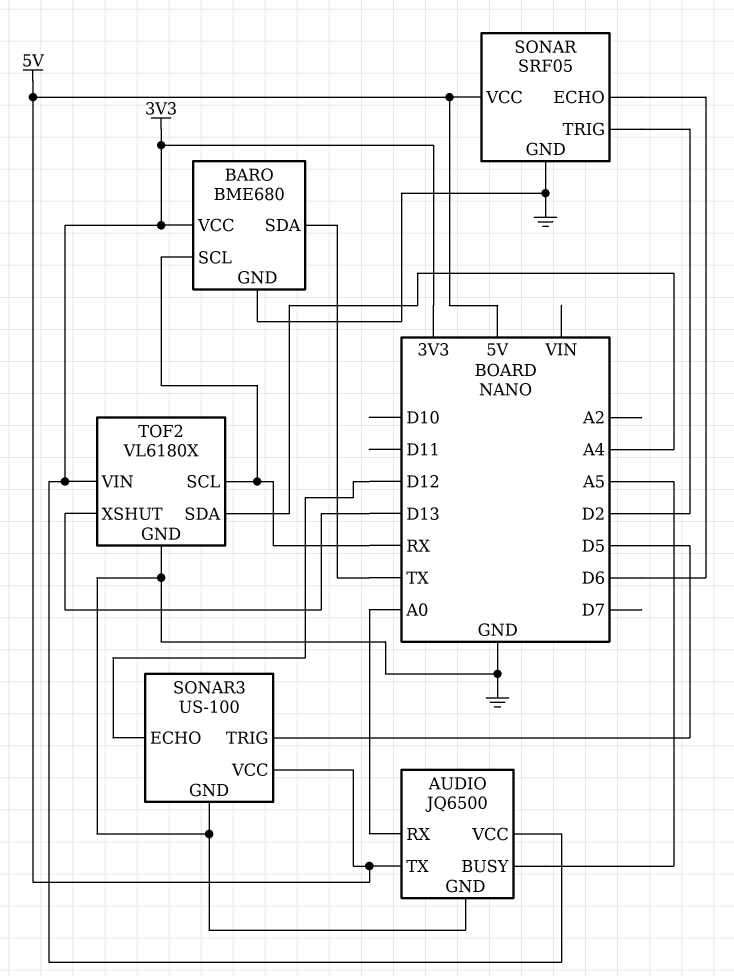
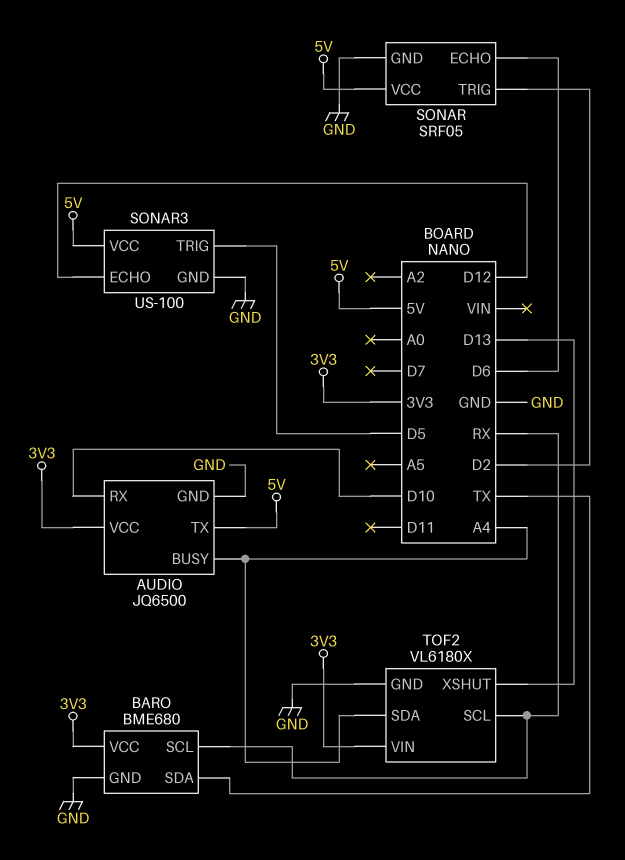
AUDIO pin BUSY: A5 -> A4
AUDIO pin RX: A0 -> D10

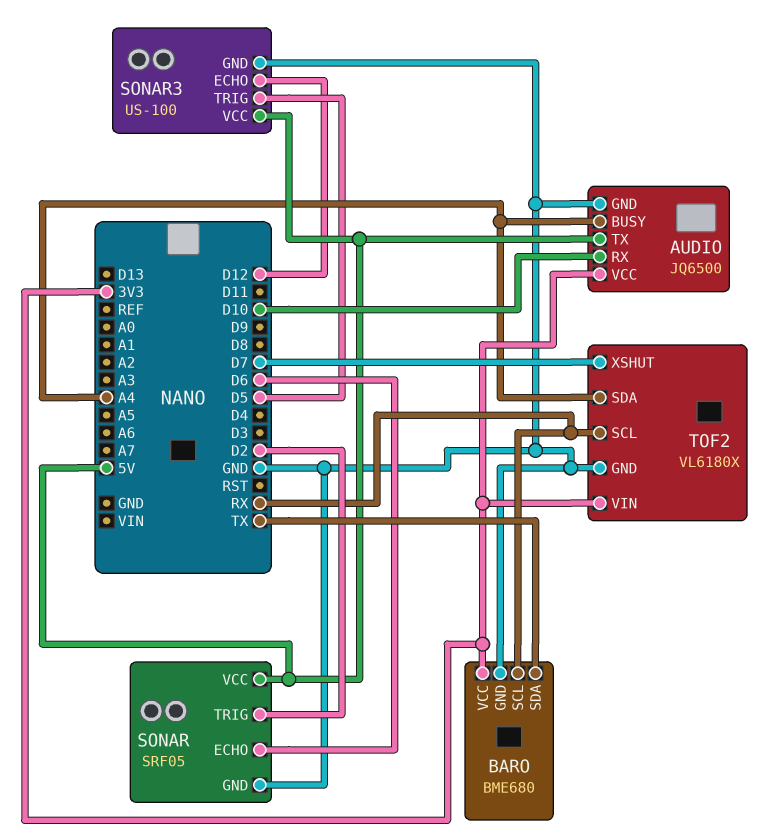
TOF2 pin XSHUT: D13 -> D7

